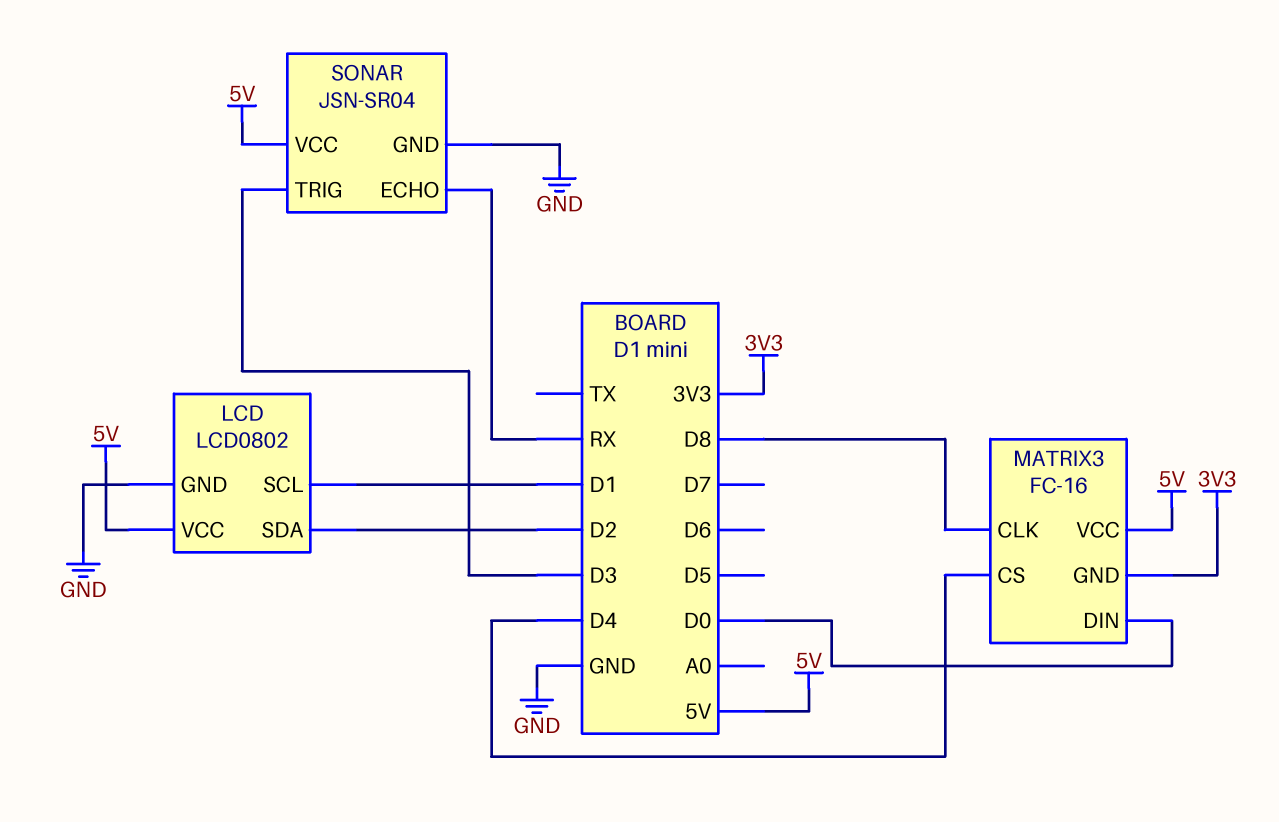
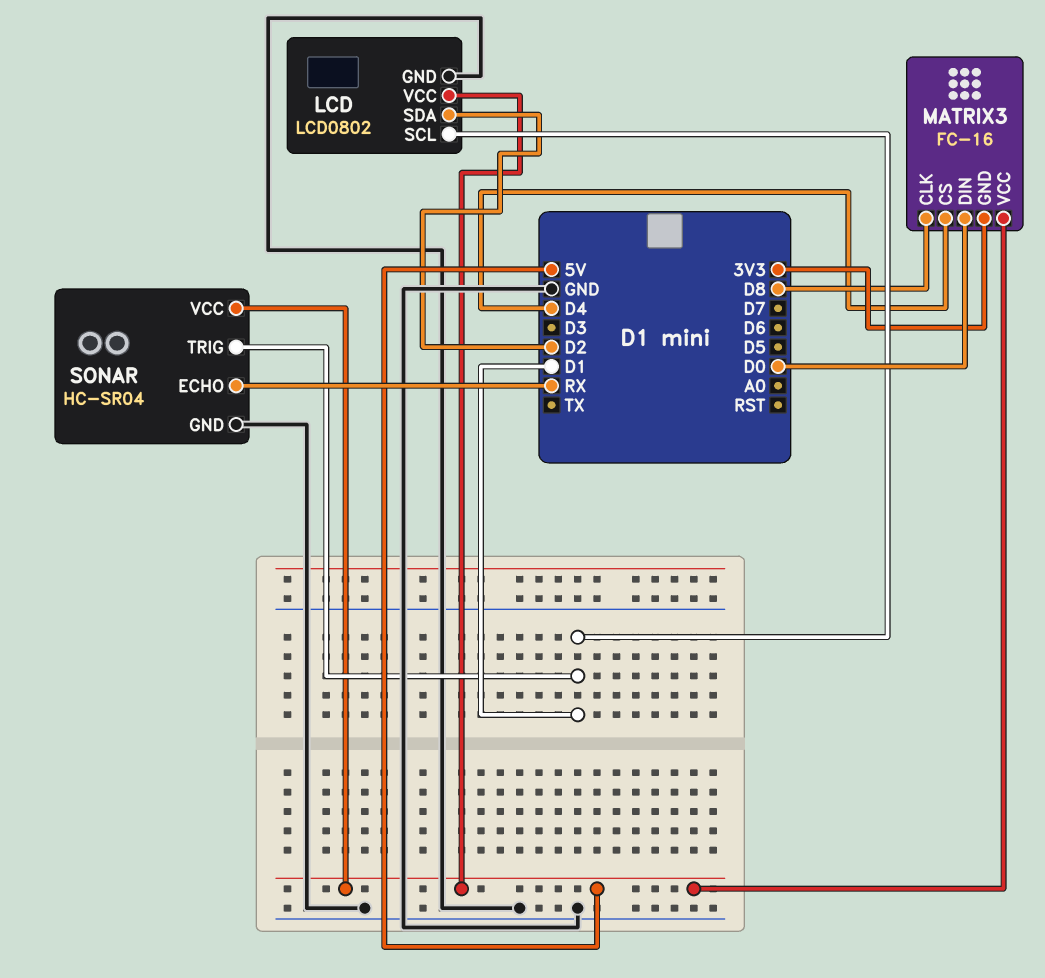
SONAR: JSN-SR04 -> HC-SR04
SONAR pin TRIG: D3 -> D1

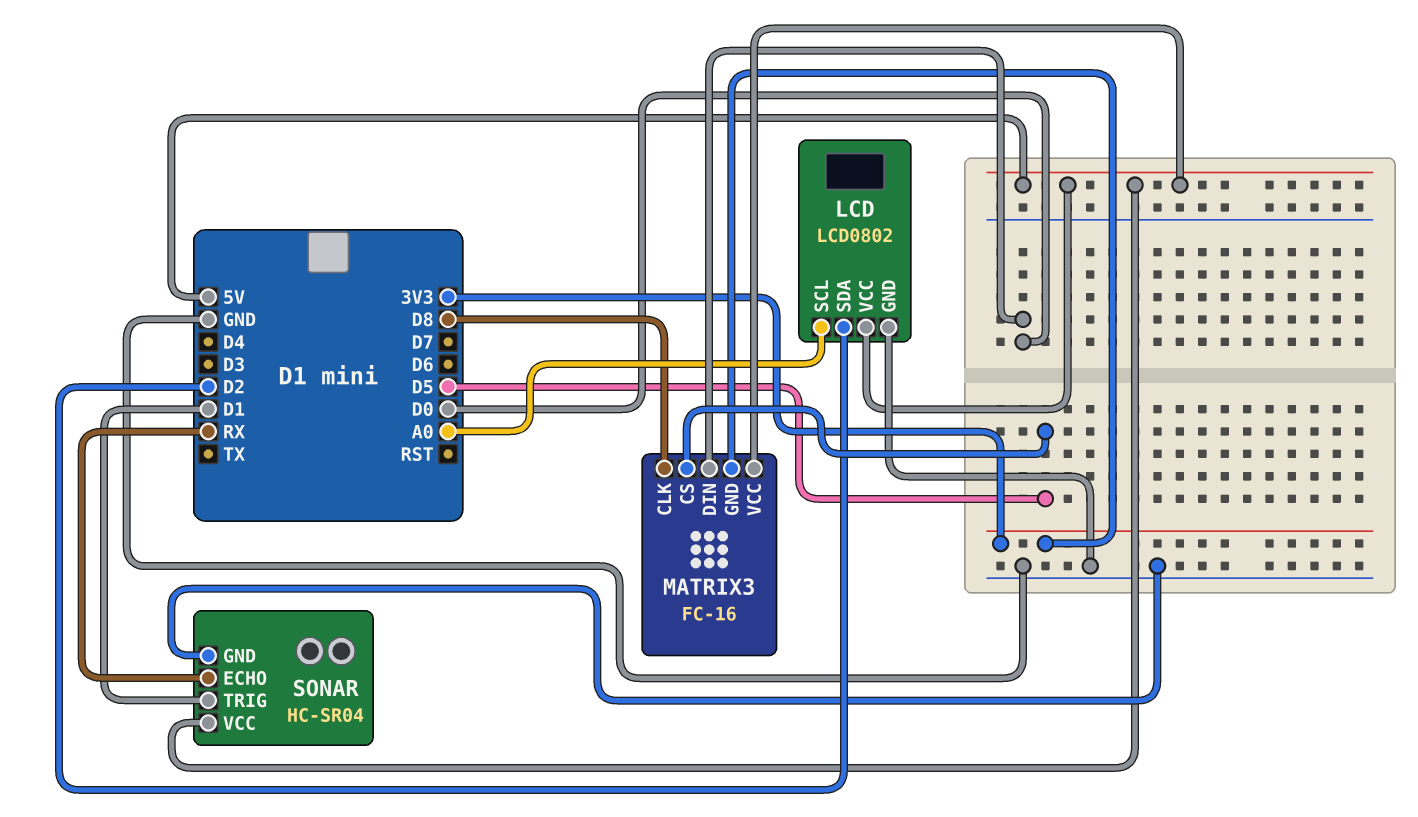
LCD pin SCL: D1 -> A0
MATRIX3 pin CS: D4 -> D5

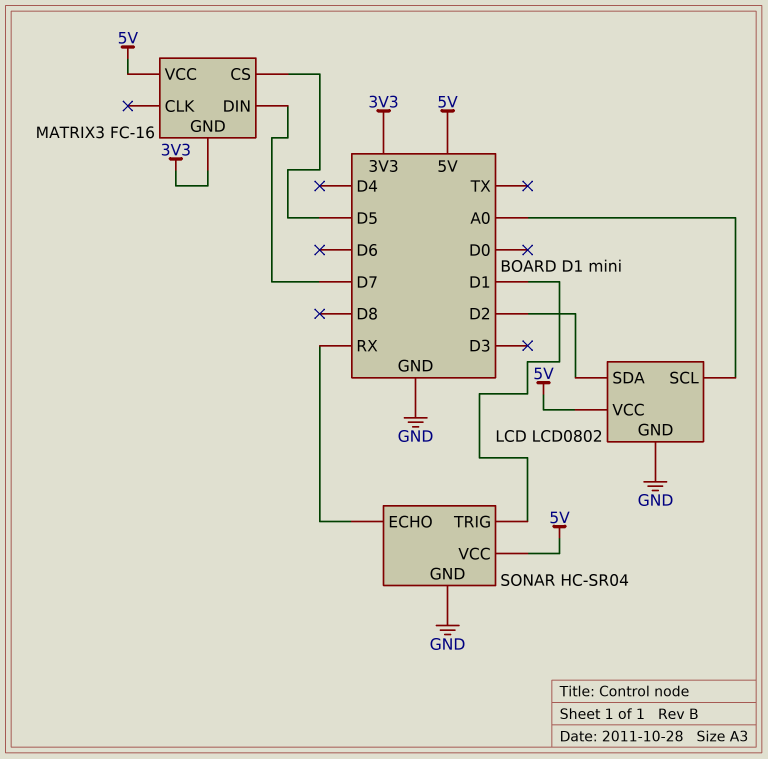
MATRIX3 pin CLK: D8 -> none
MATRIX3 pin DIN: D0 -> D7

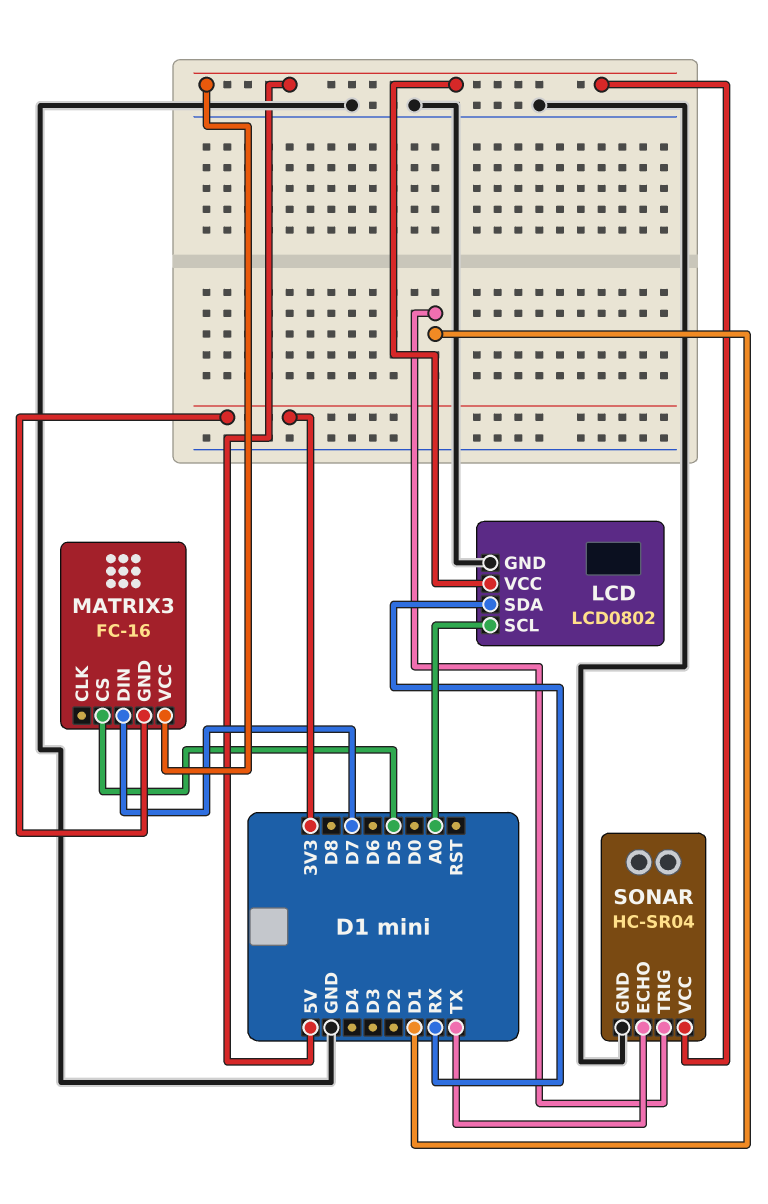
LCD pin SDA: D2 -> RX
SONAR pin ECHO: RX -> TX

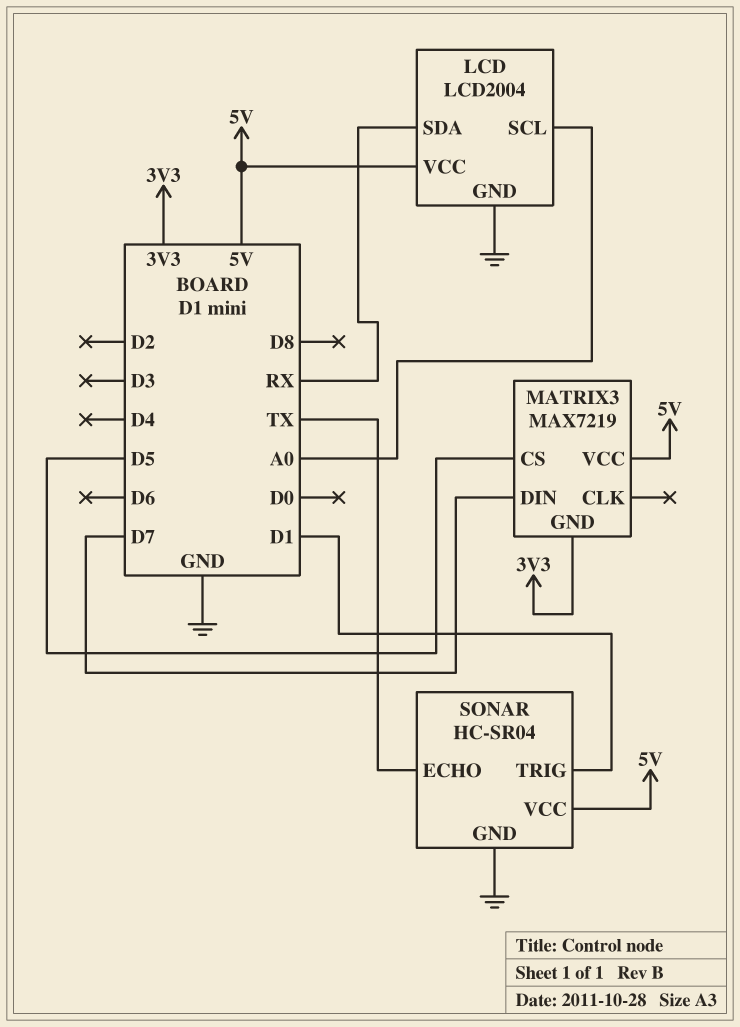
LCD: LCD0802 -> LCD2004
MATRIX3: FC-16 -> MAX7219

